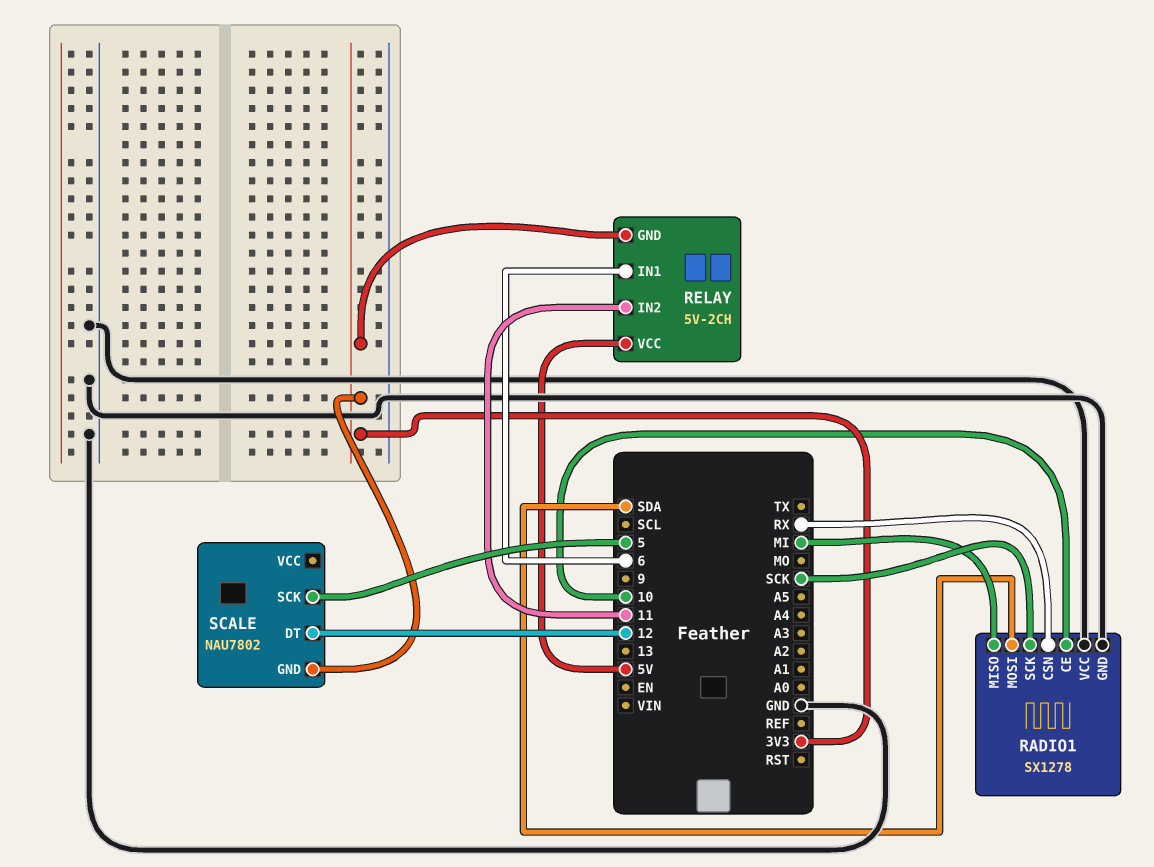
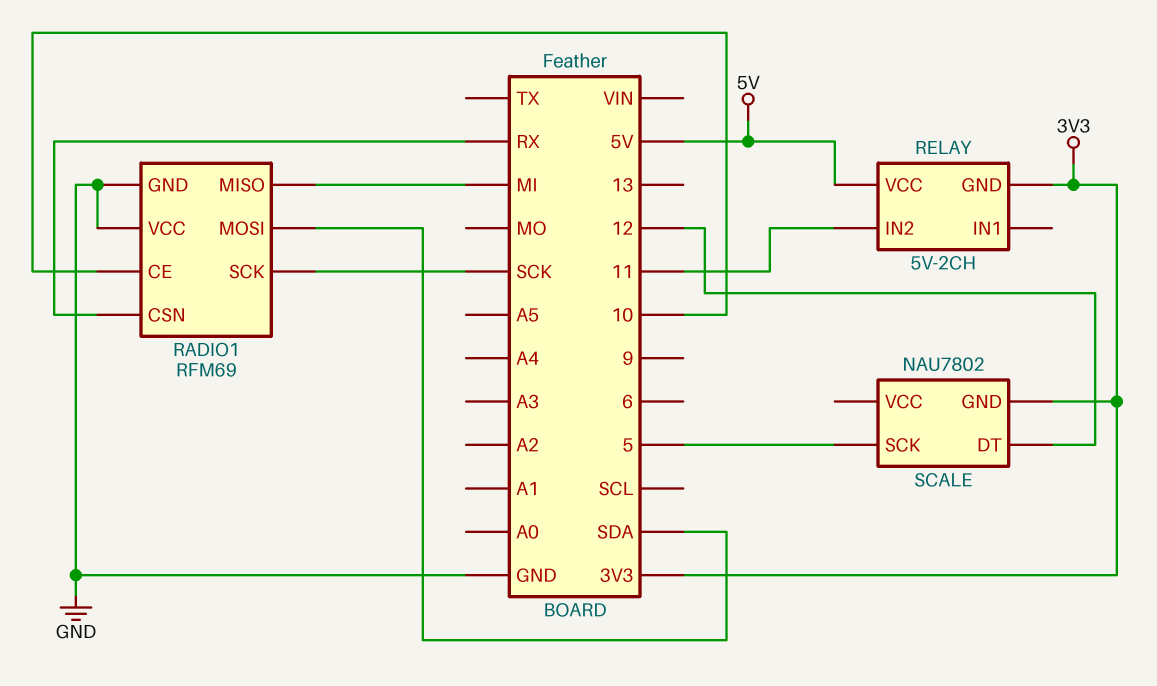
RADIO1: SX1278 -> RFM69
RELAY pin IN1: 6 -> none

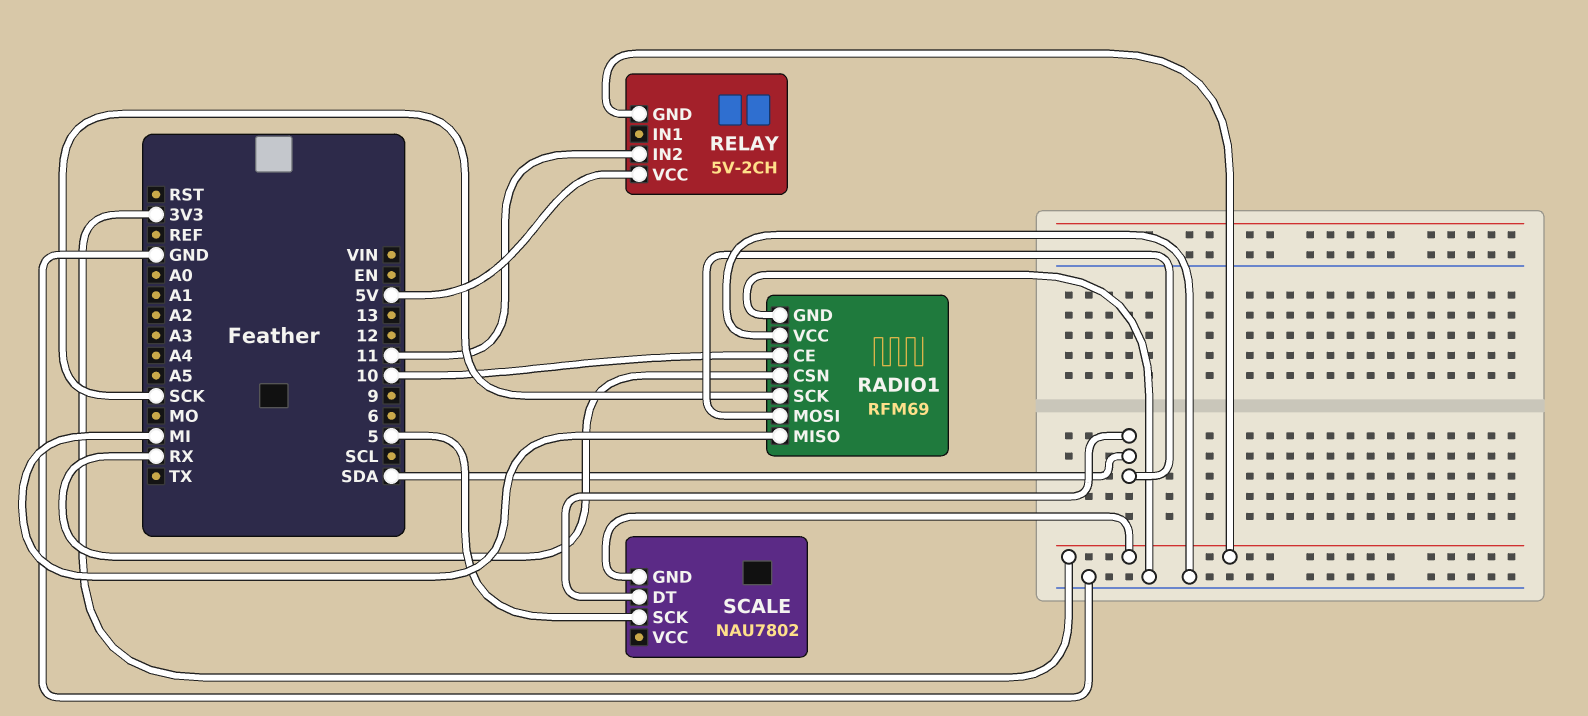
SCALE pin DT: 12 -> SDA

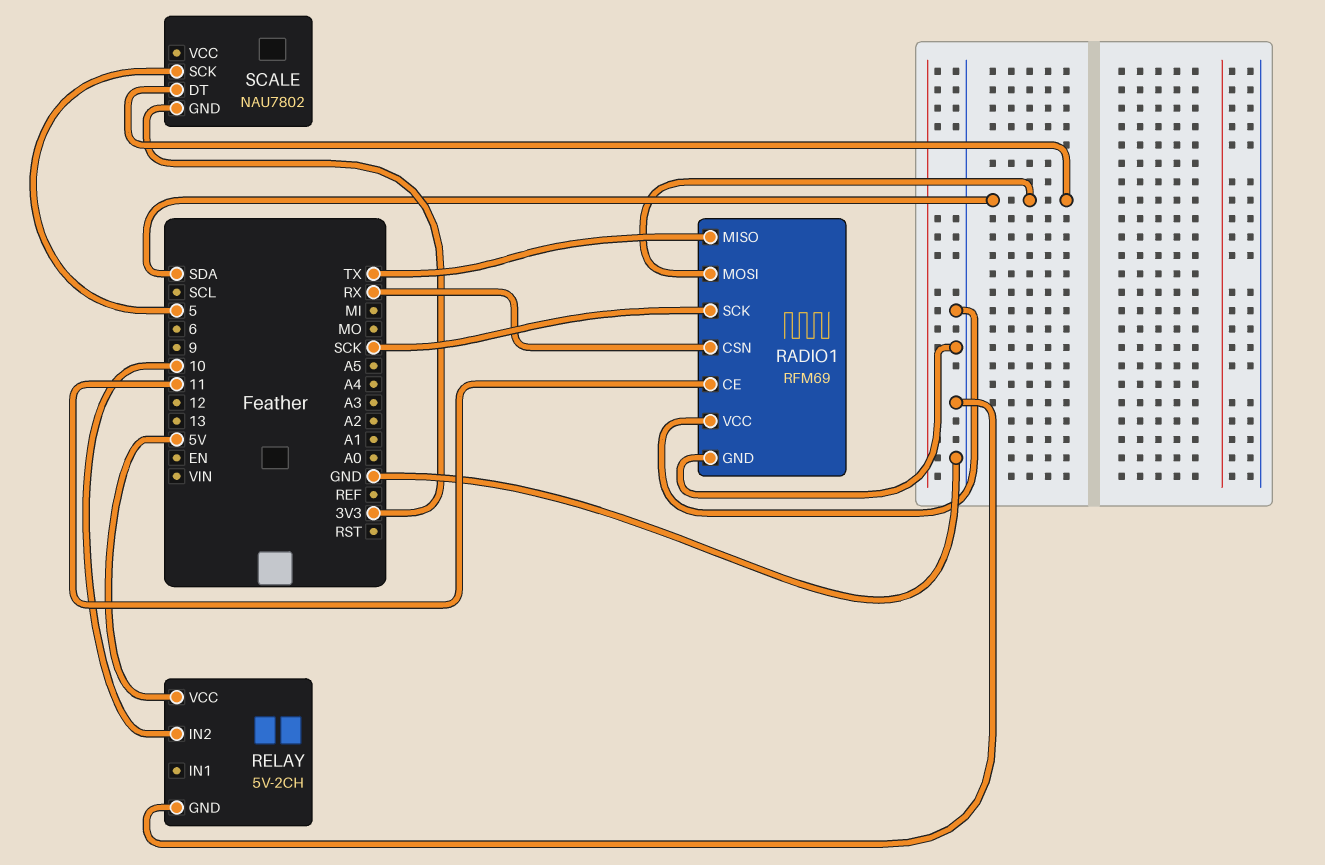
RADIO1 pin CE: 10 -> 11
RADIO1 pin MISO: MI -> TX
RELAY pin GND: 3V3 -> GND
RELAY pin IN2: 11 -> 10

